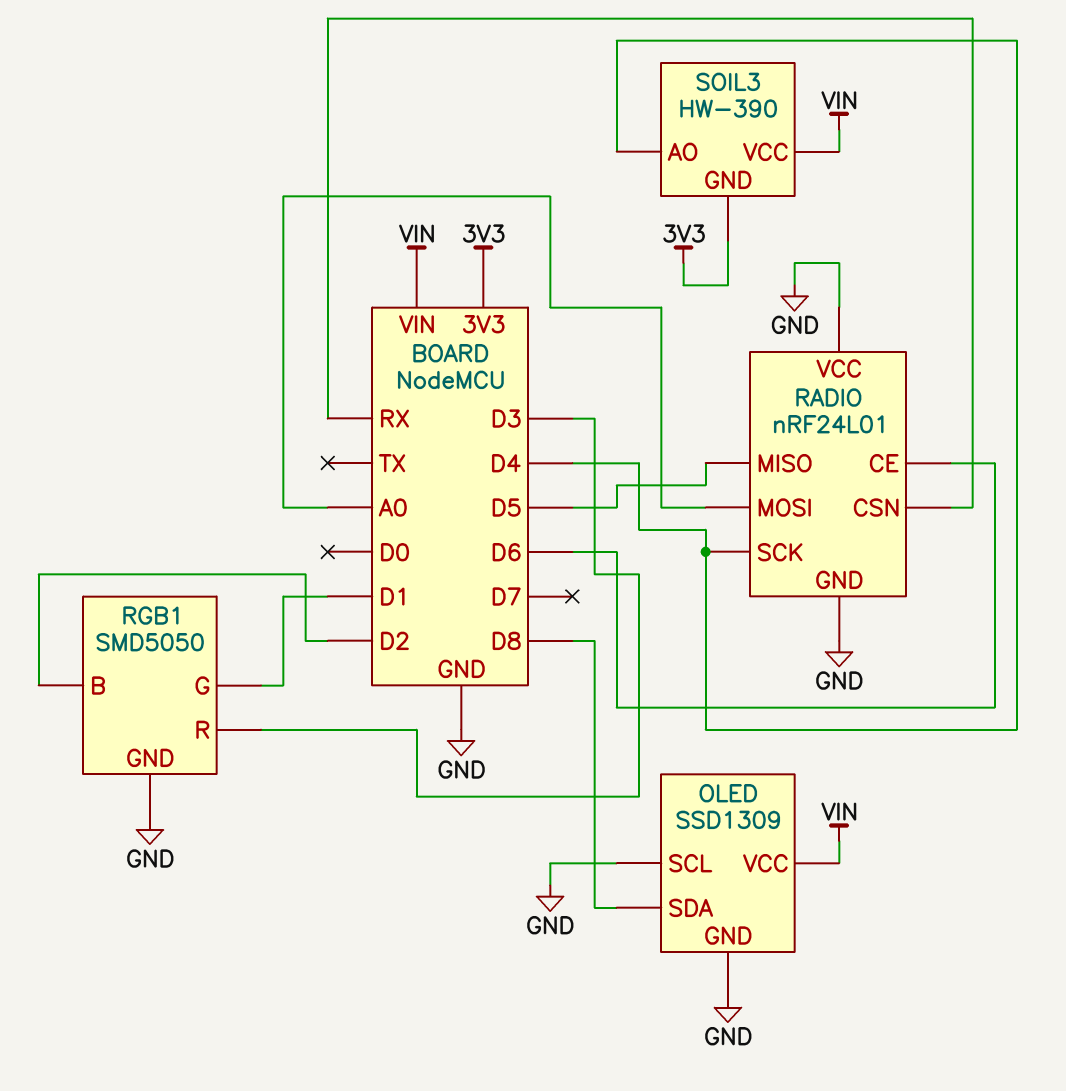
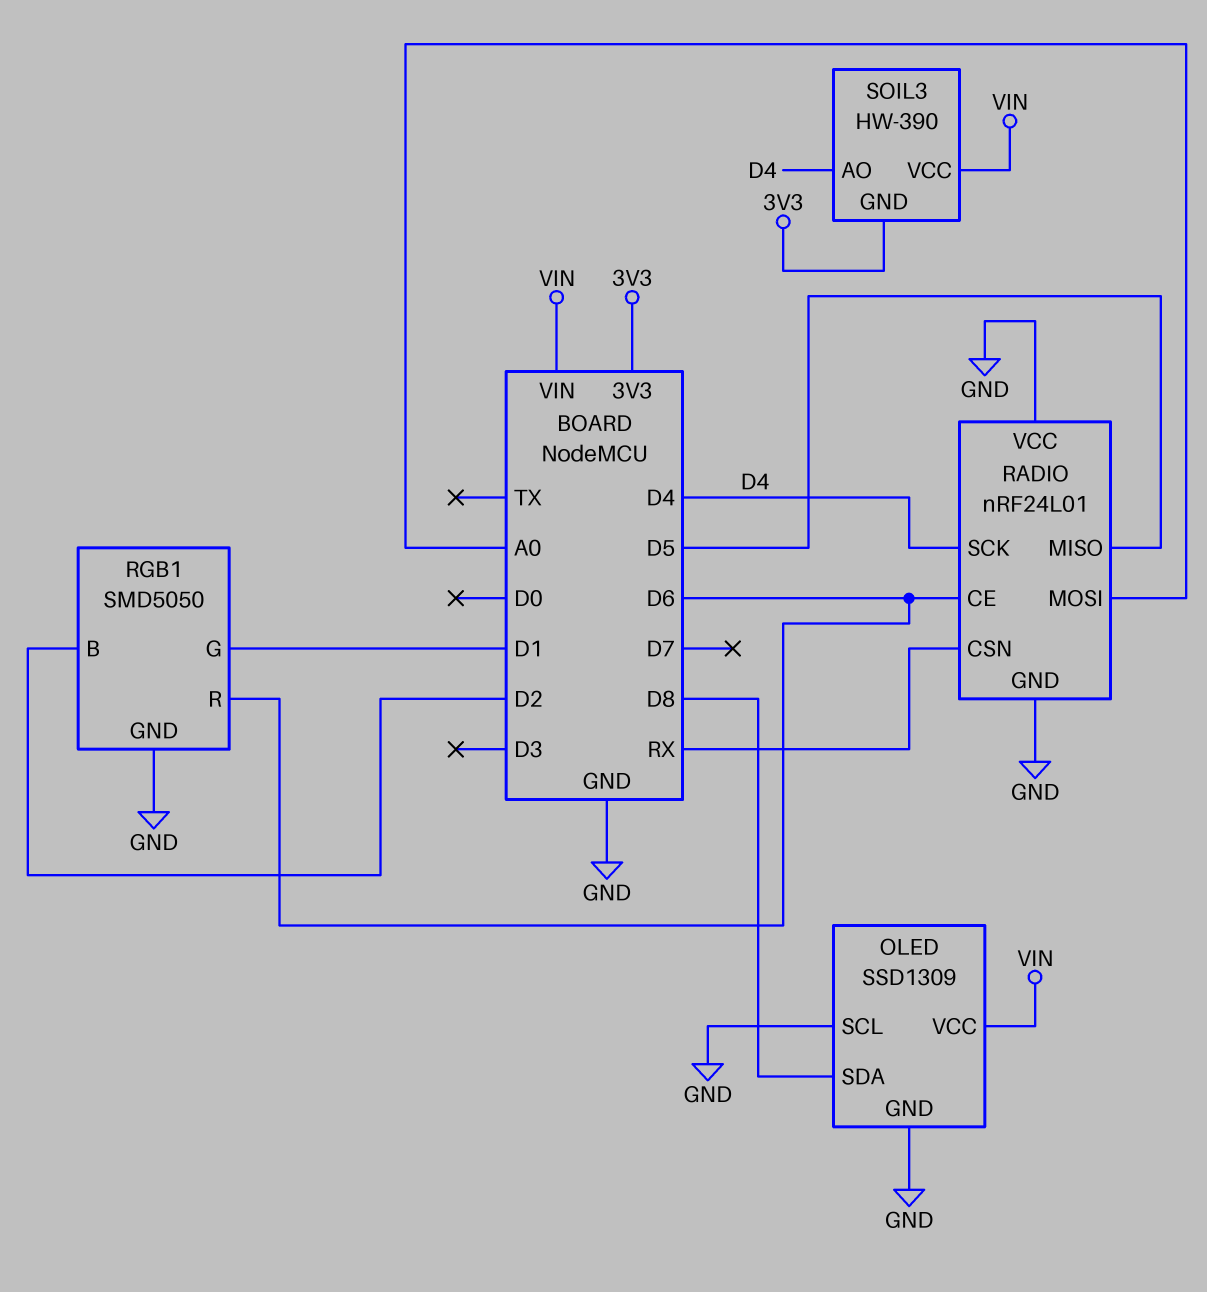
RGB1 pin R: D3 -> D6

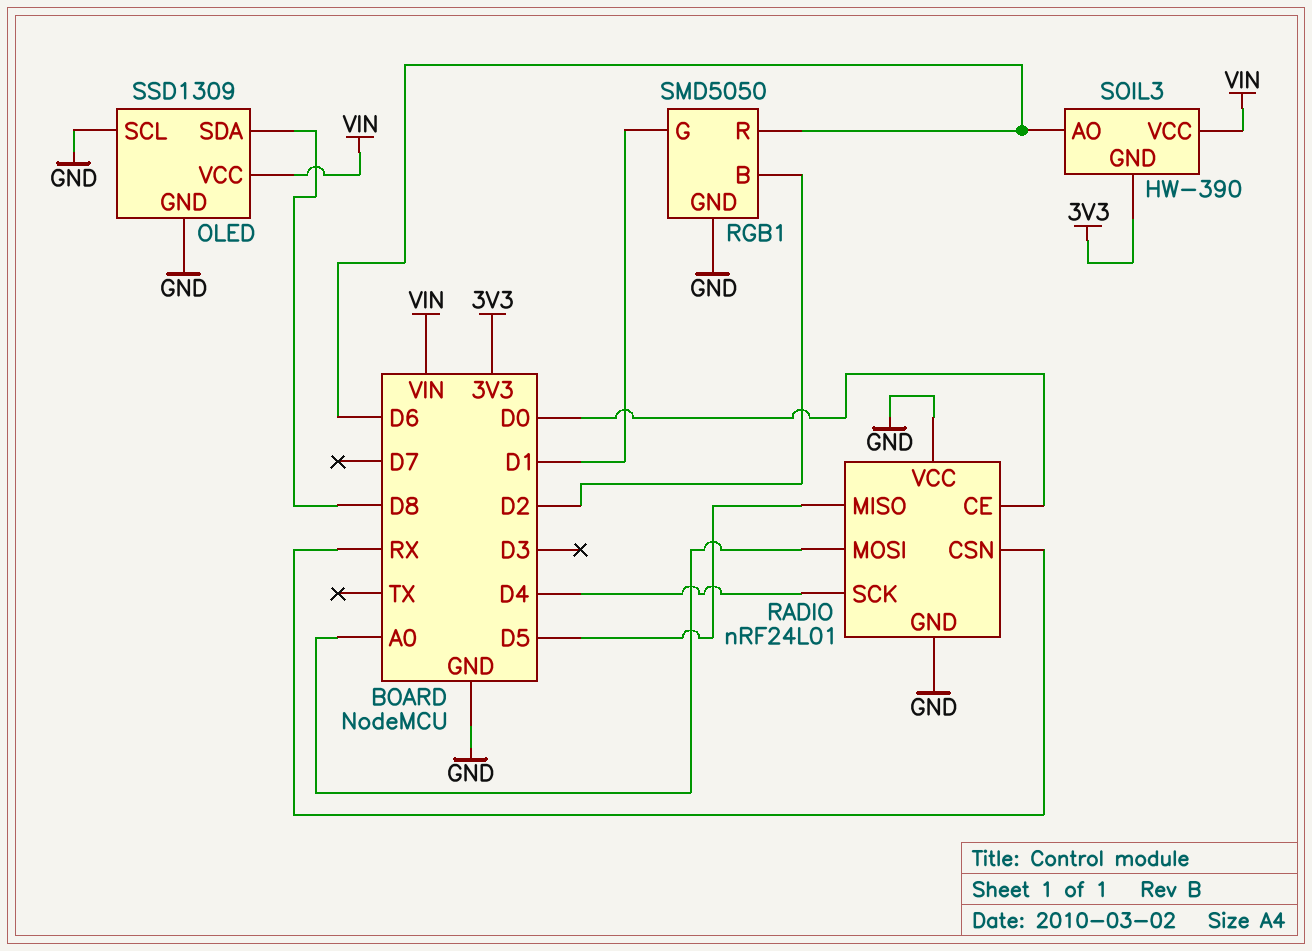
RADIO pin CE: D6 -> D0
SOIL3 pin AO: D4 -> D6

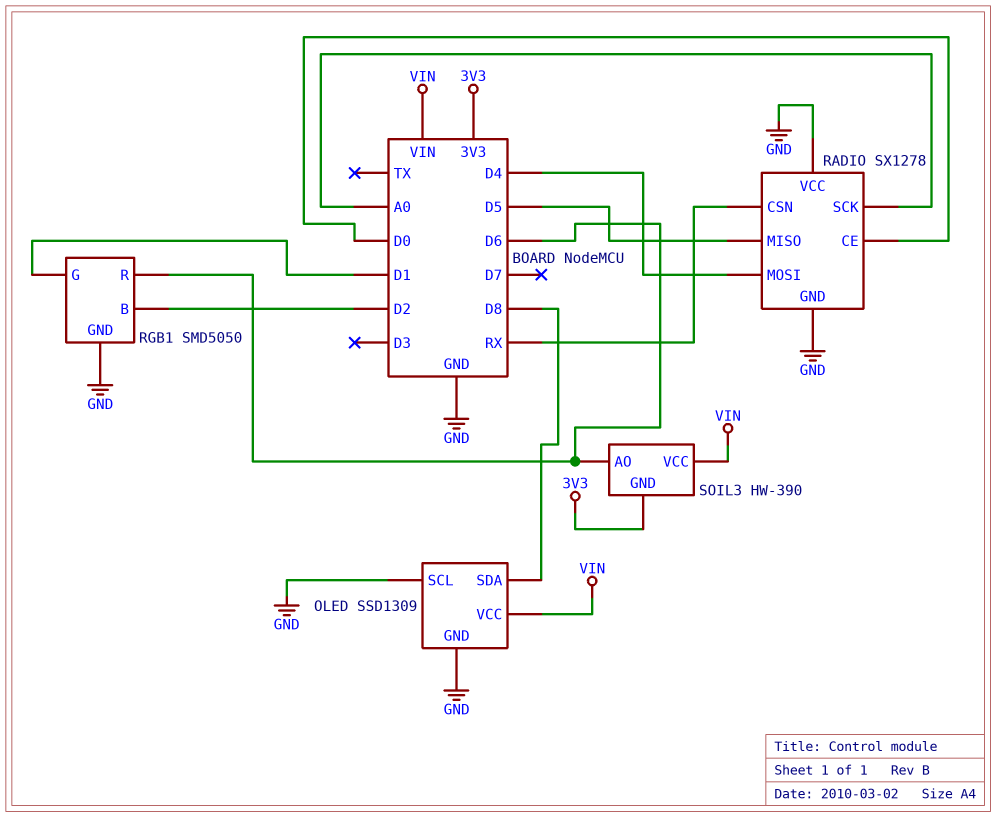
RADIO: nRF24L01 -> SX1278
RADIO pin MOSI: A0 -> D4
RADIO pin SCK: D4 -> A0

